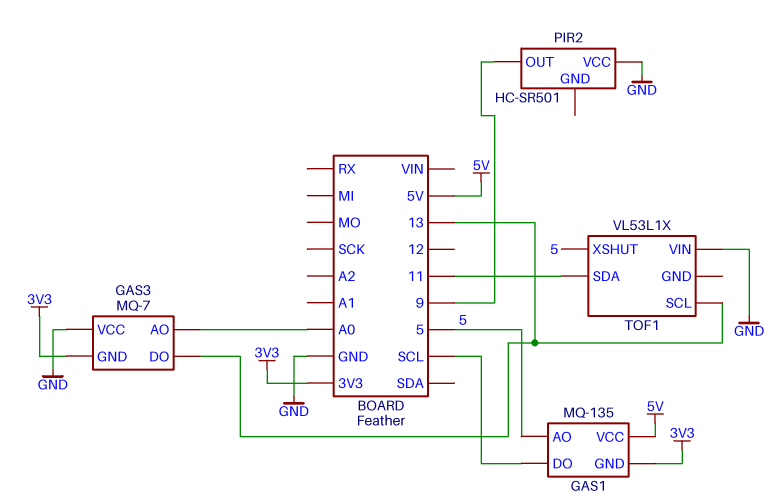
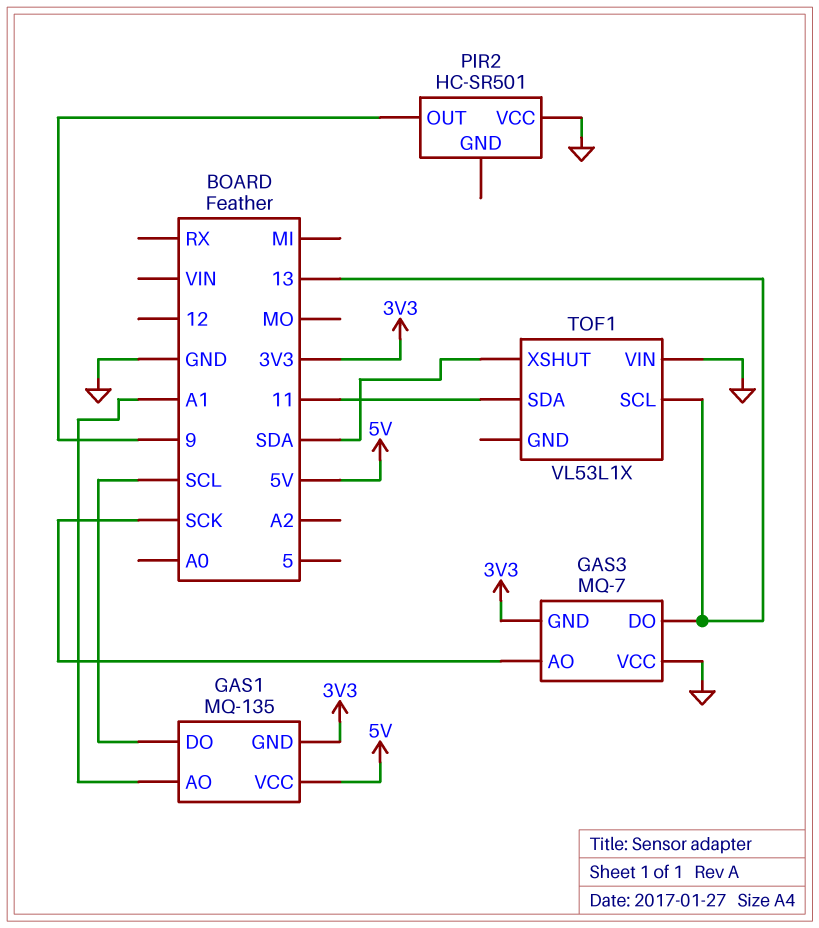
GAS1 pin AO: 5 -> A1
GAS3 pin AO: A0 -> SCK
TOF1 pin XSHUT: 5 -> SDA

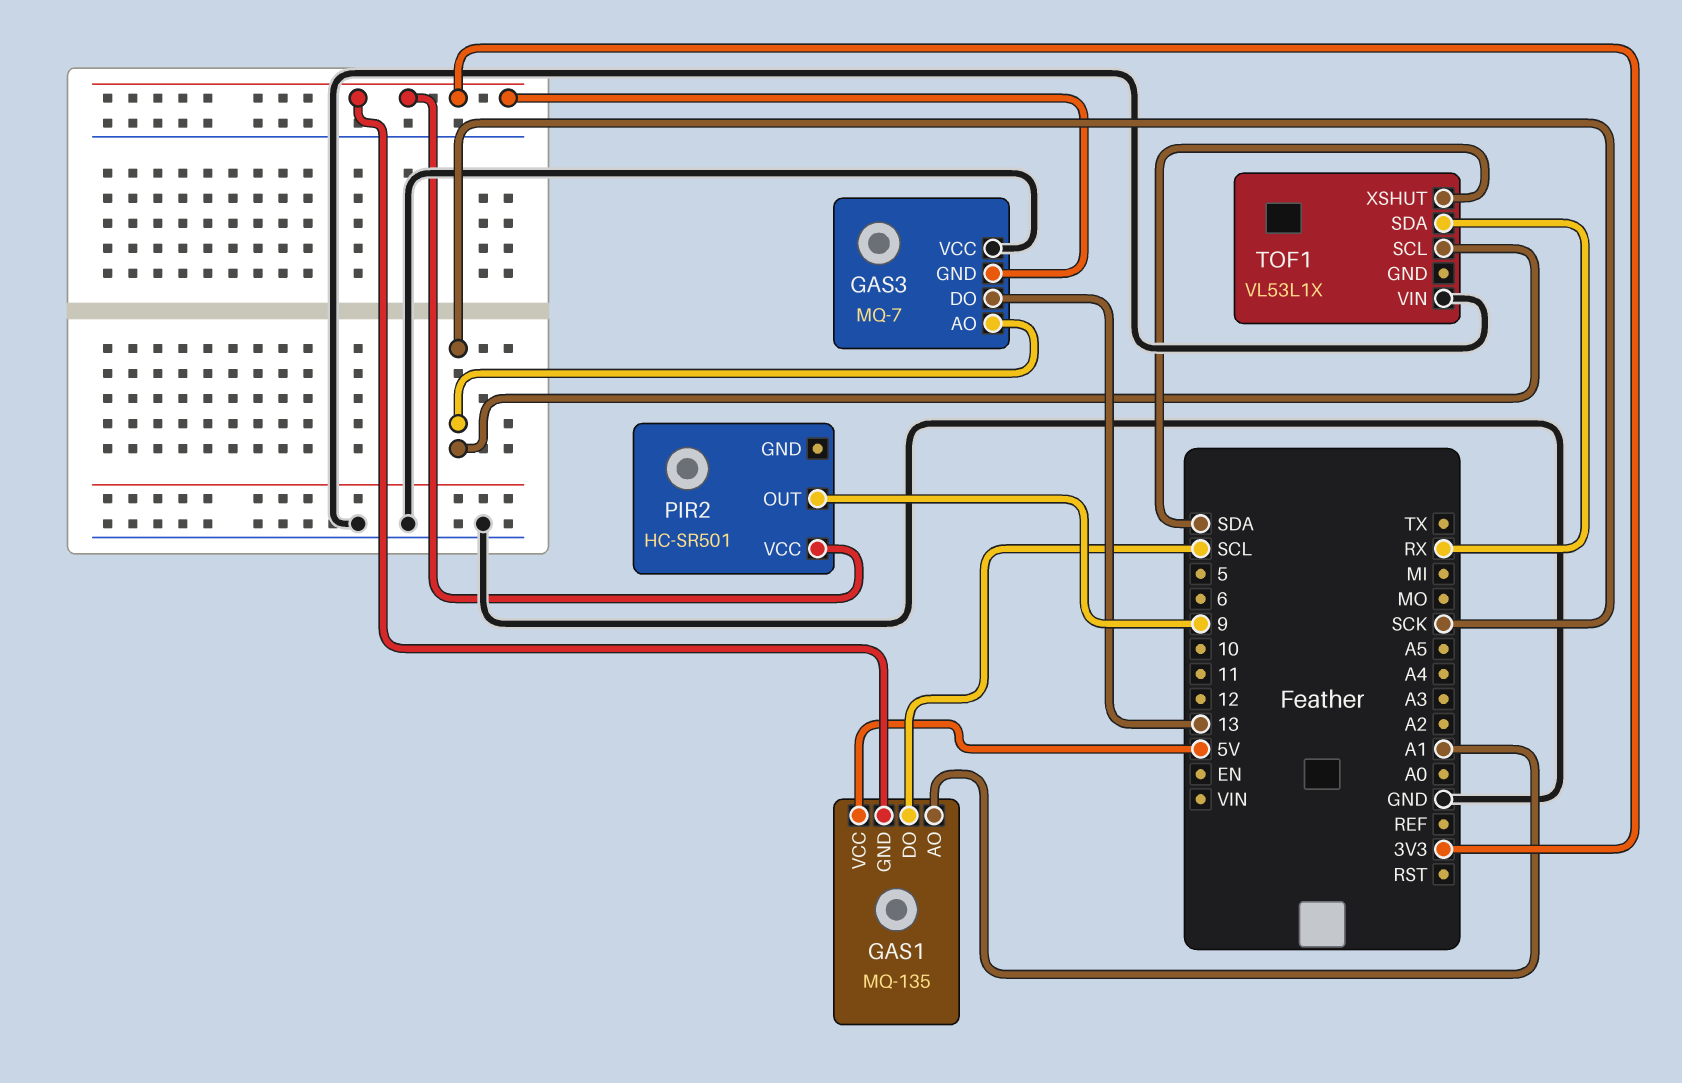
PIR2 pin VCC: GND -> 3V3
TOF1 pin SCL: 13 -> SCK
TOF1 pin SDA: 11 -> RX

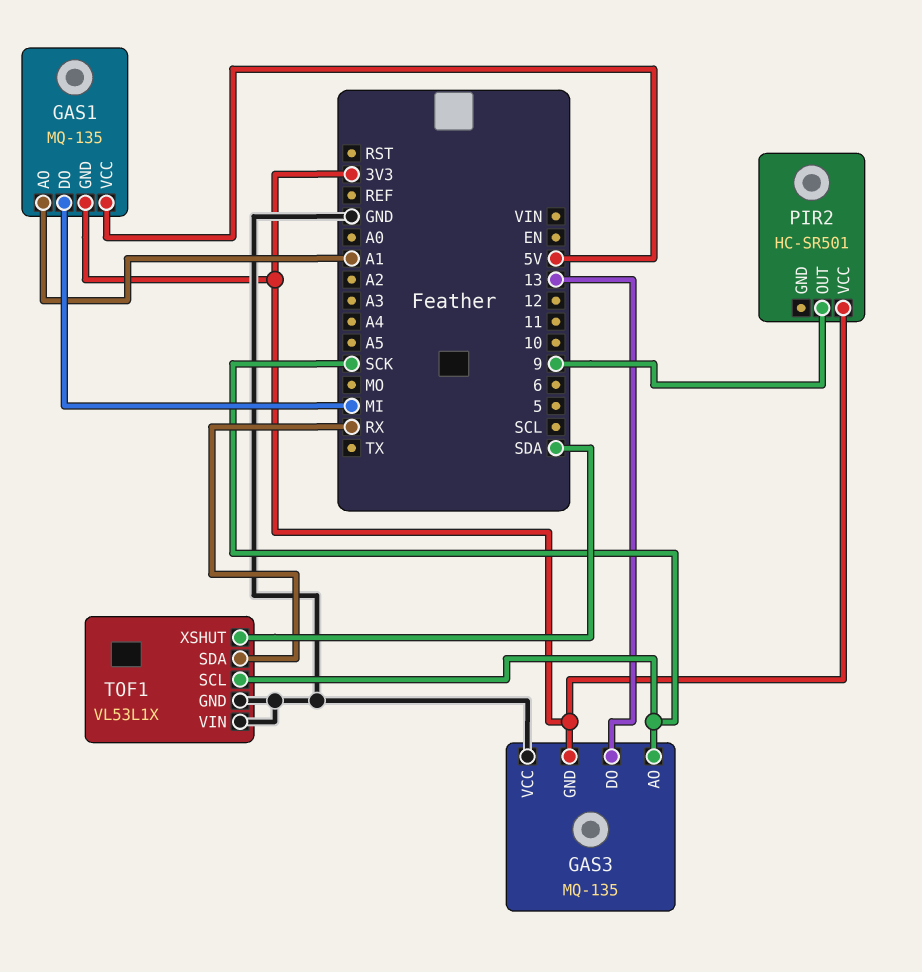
GAS1 pin DO: SCL -> MI
GAS3: MQ-7 -> MQ-135
TOF1 pin GND: none -> GND

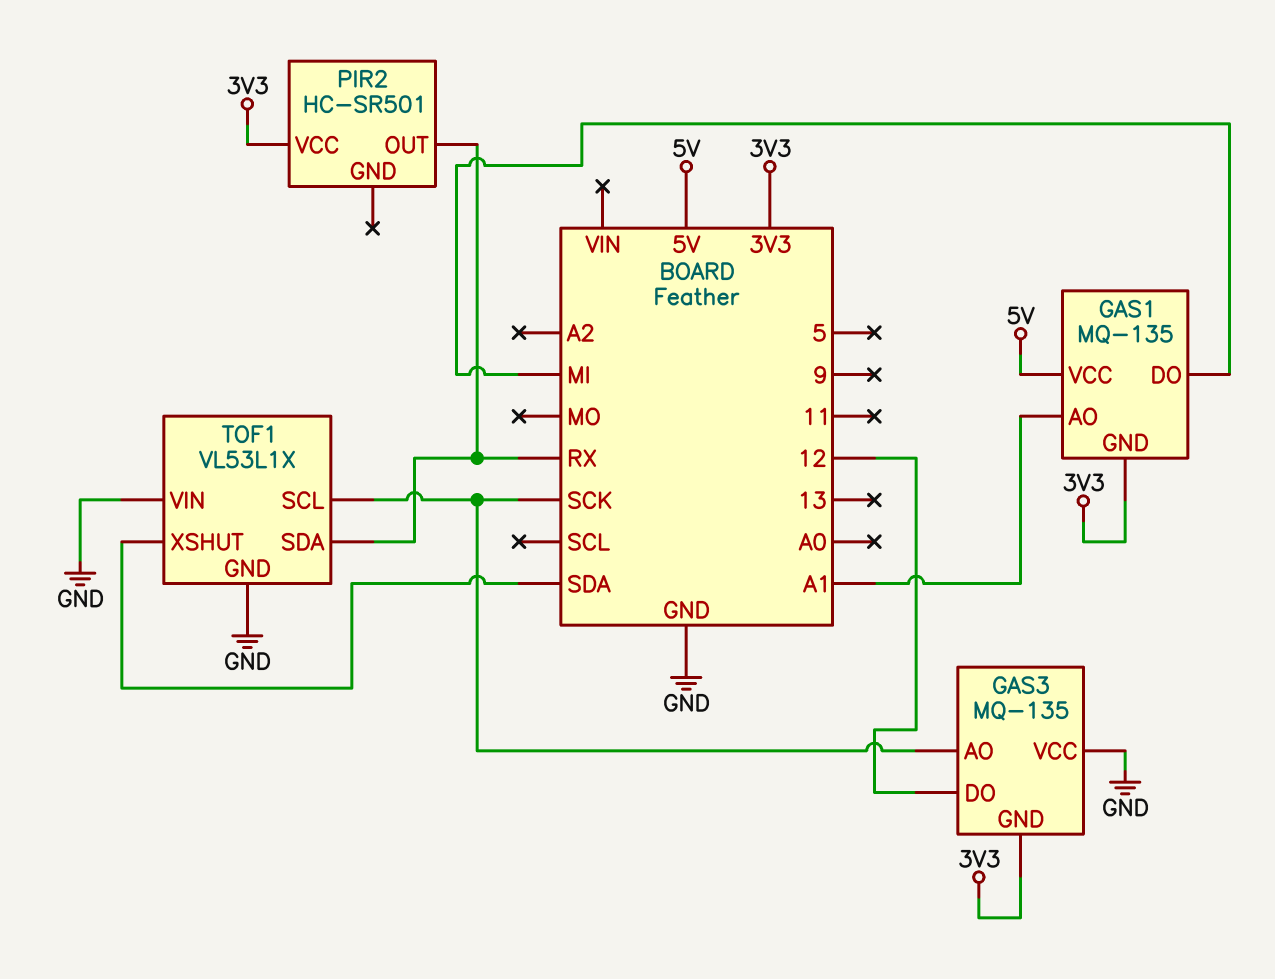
GAS3 pin DO: 13 -> 12
PIR2 pin OUT: 9 -> RX

